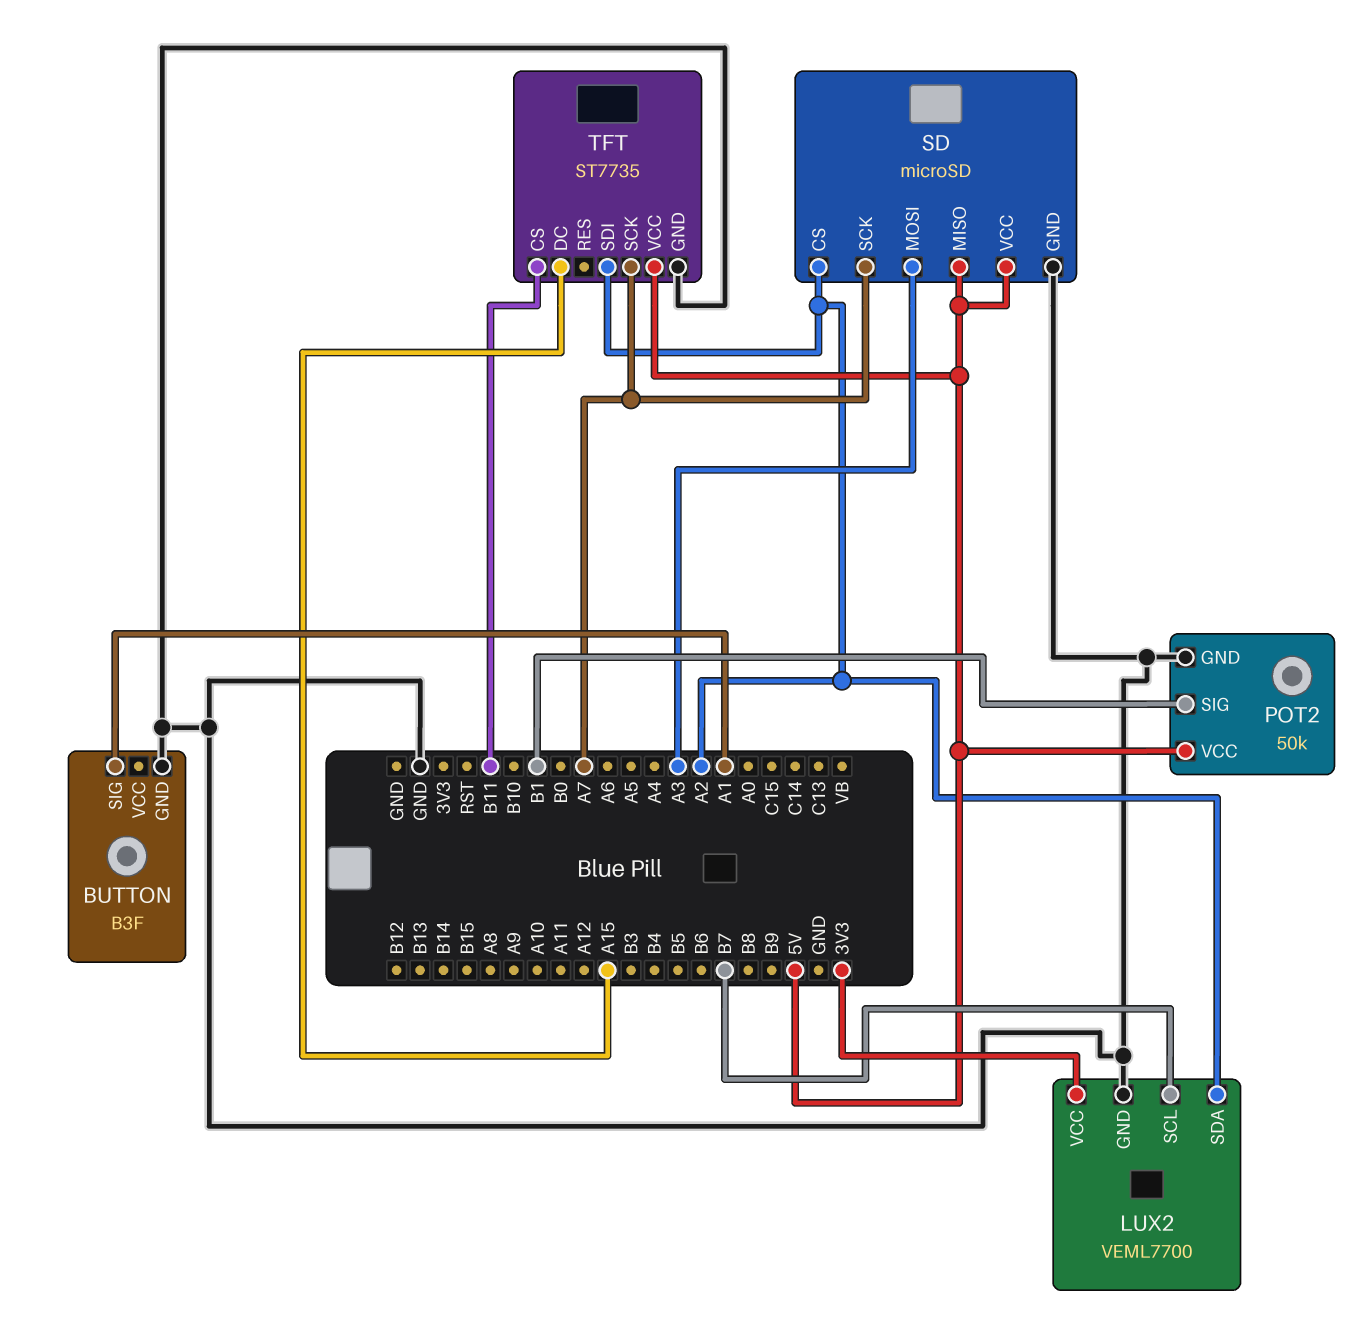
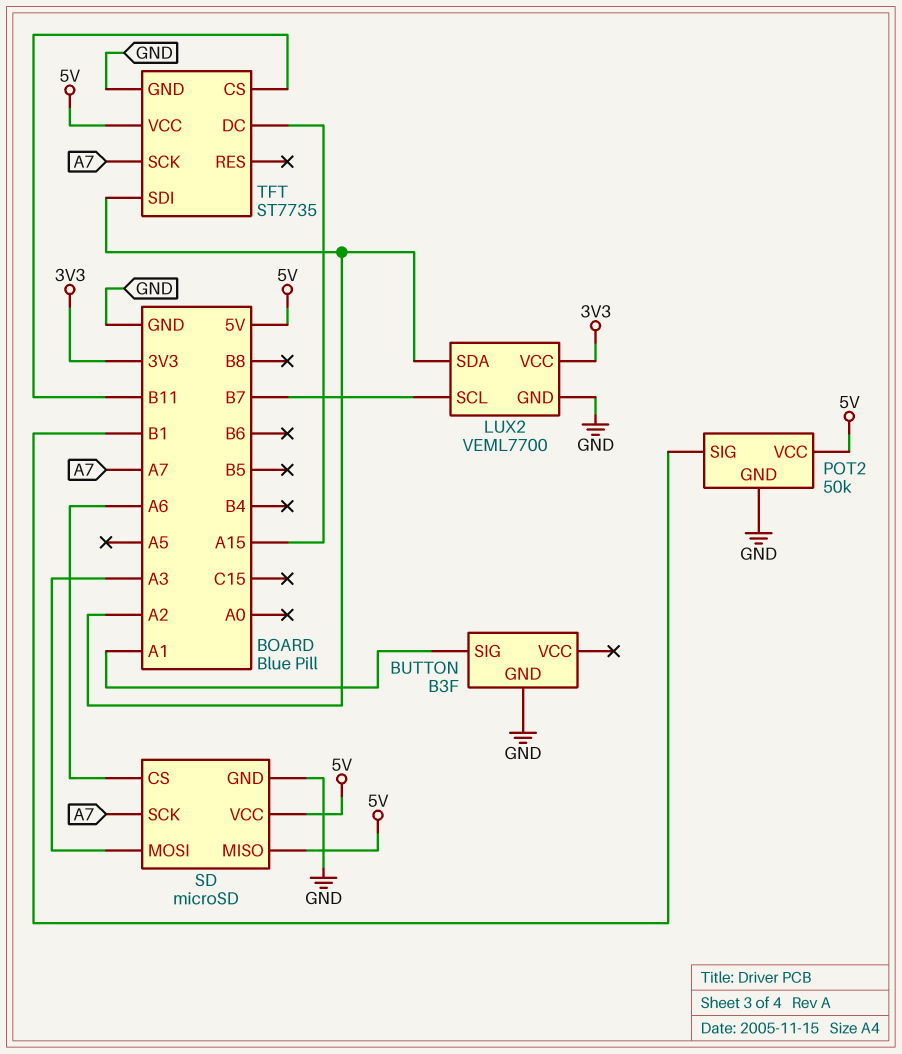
SD pin CS: A2 -> A6

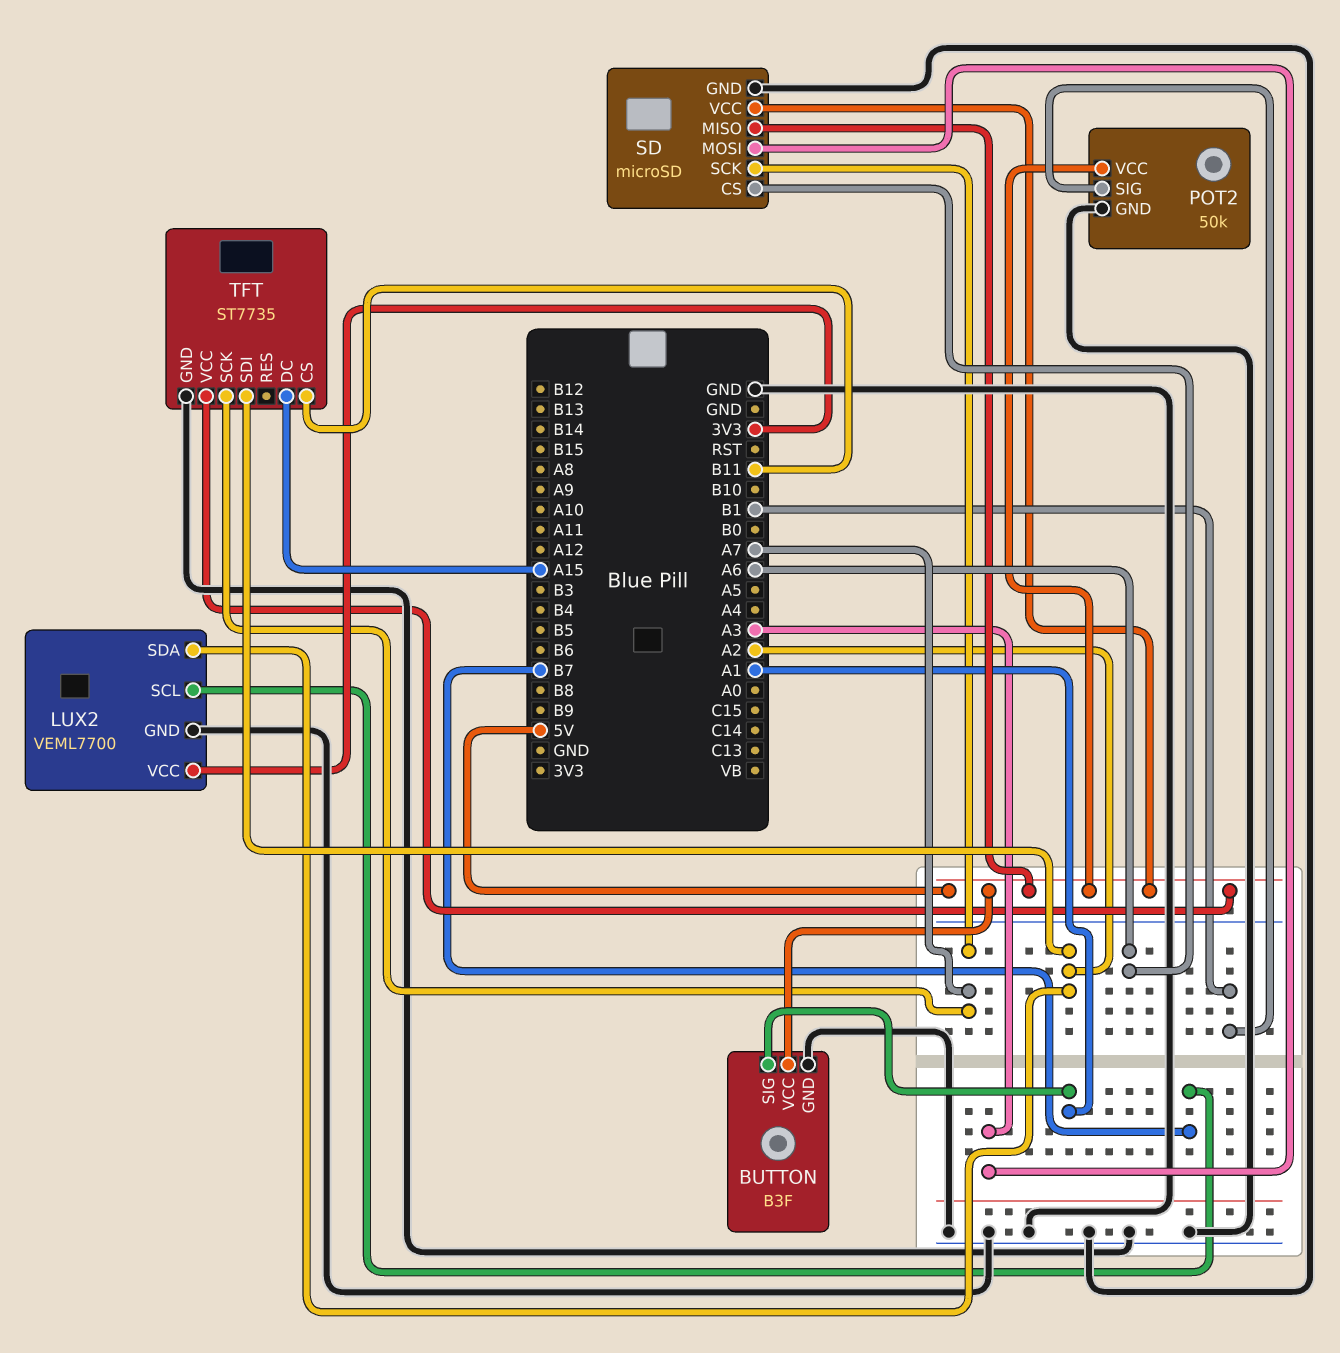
BUTTON pin VCC: none -> 5V

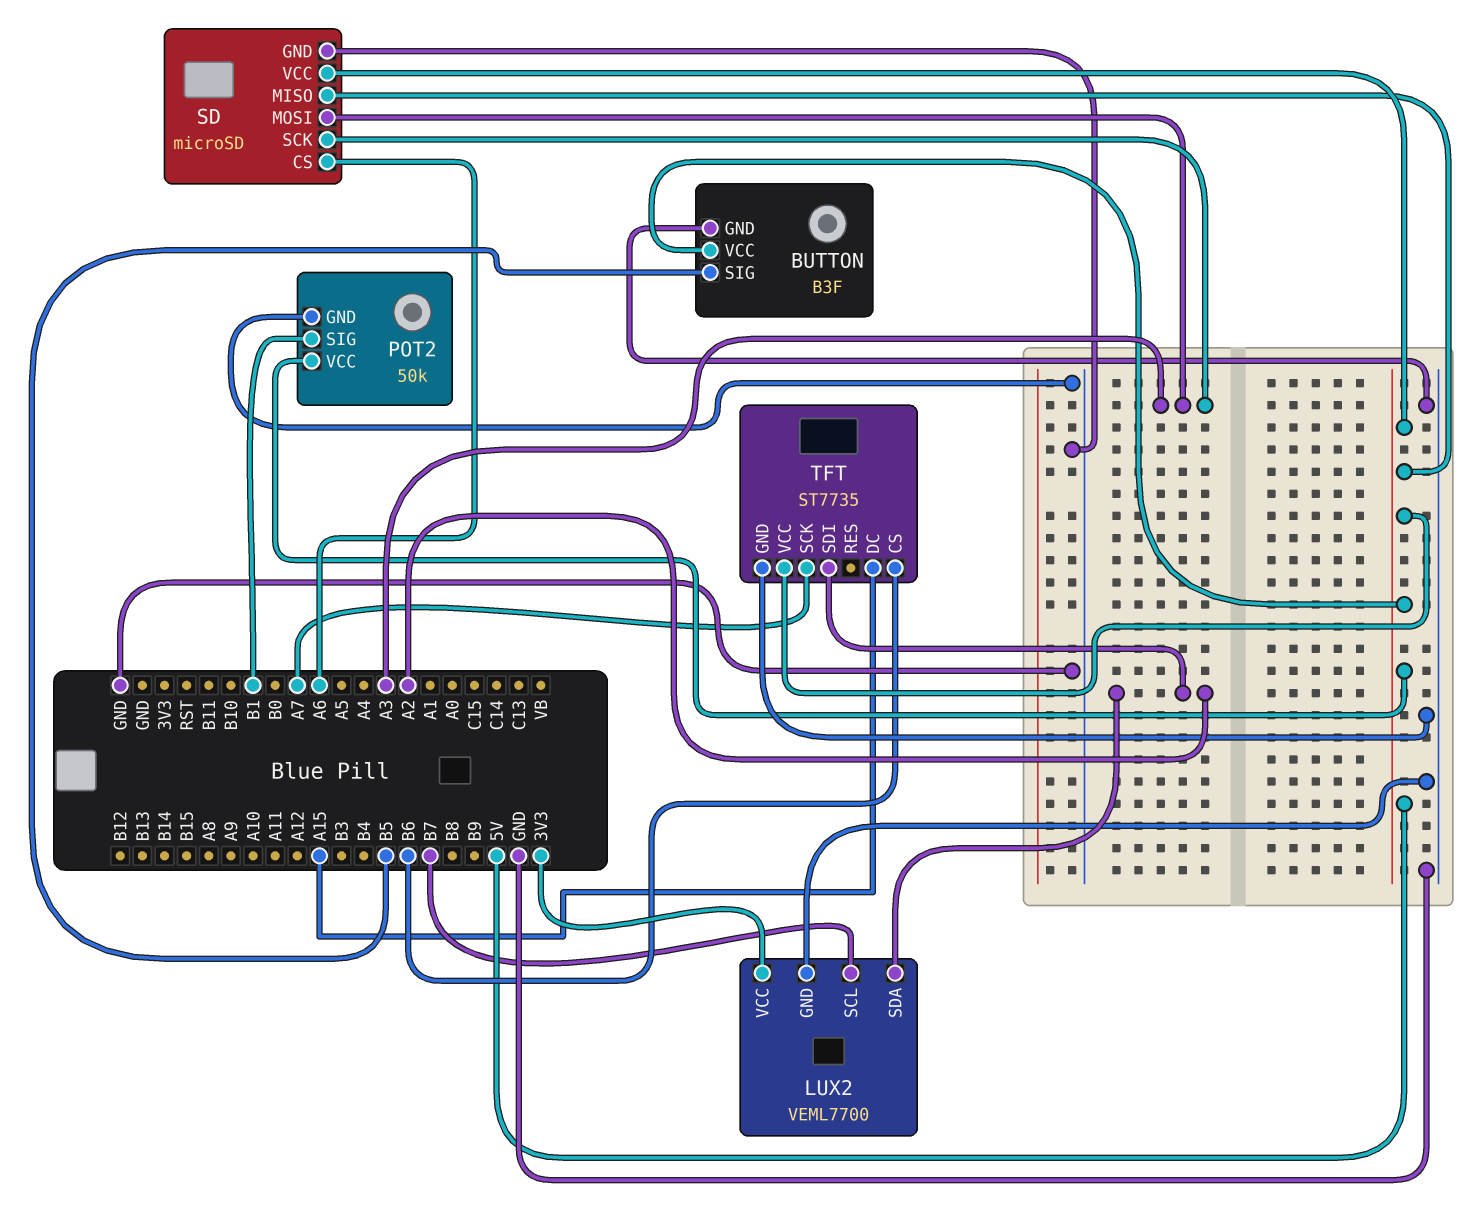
BUTTON pin SIG: A1 -> B5
SD pin SCK: A7 -> A3
TFT pin CS: B11 -> B6

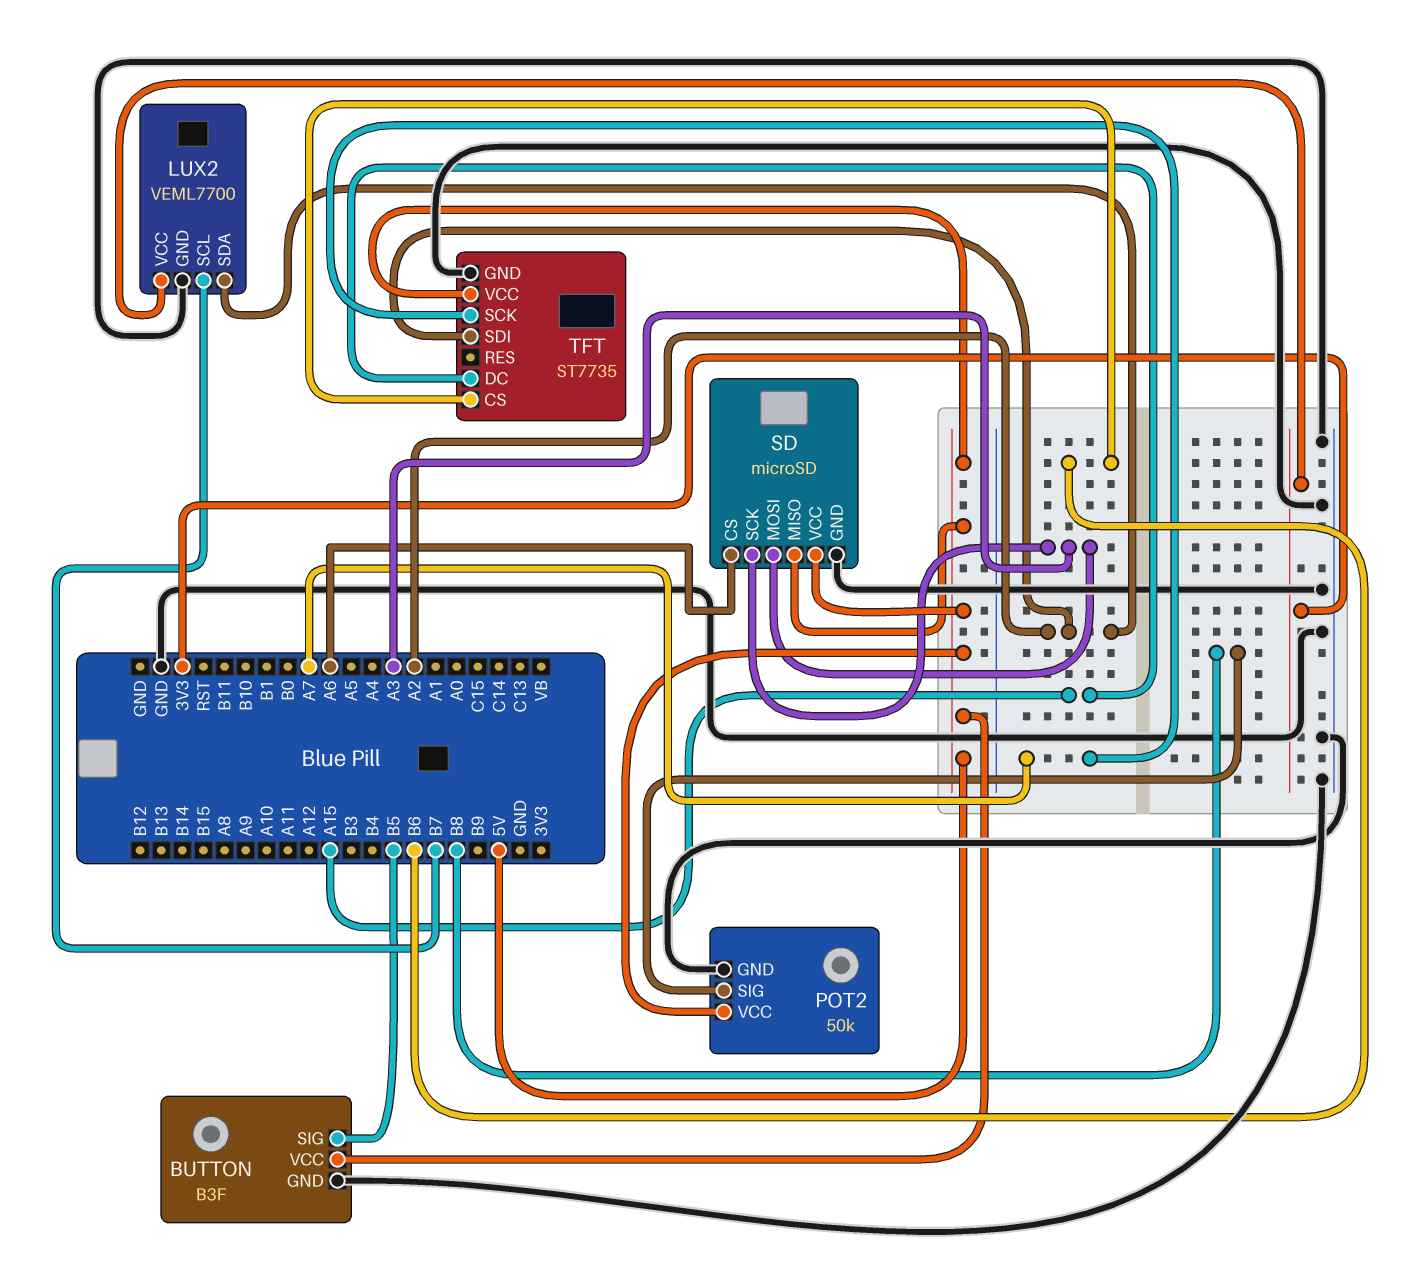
POT2 pin SIG: B1 -> B8

